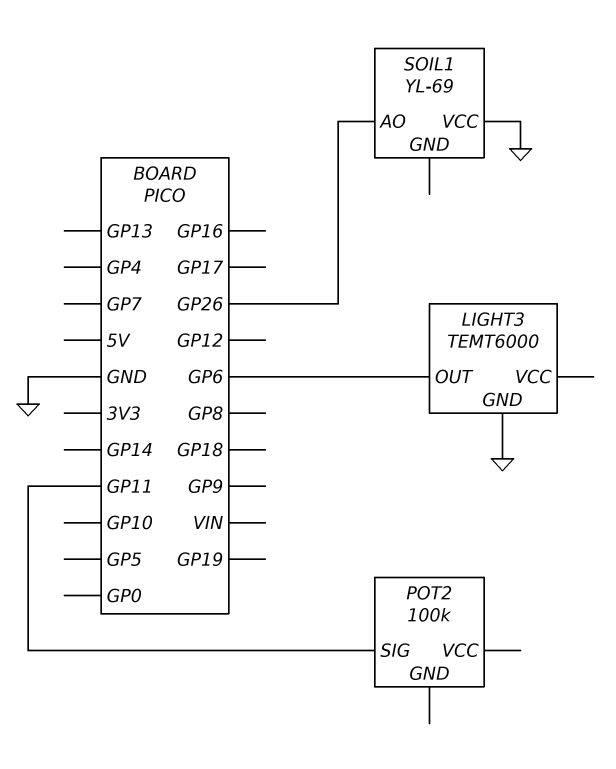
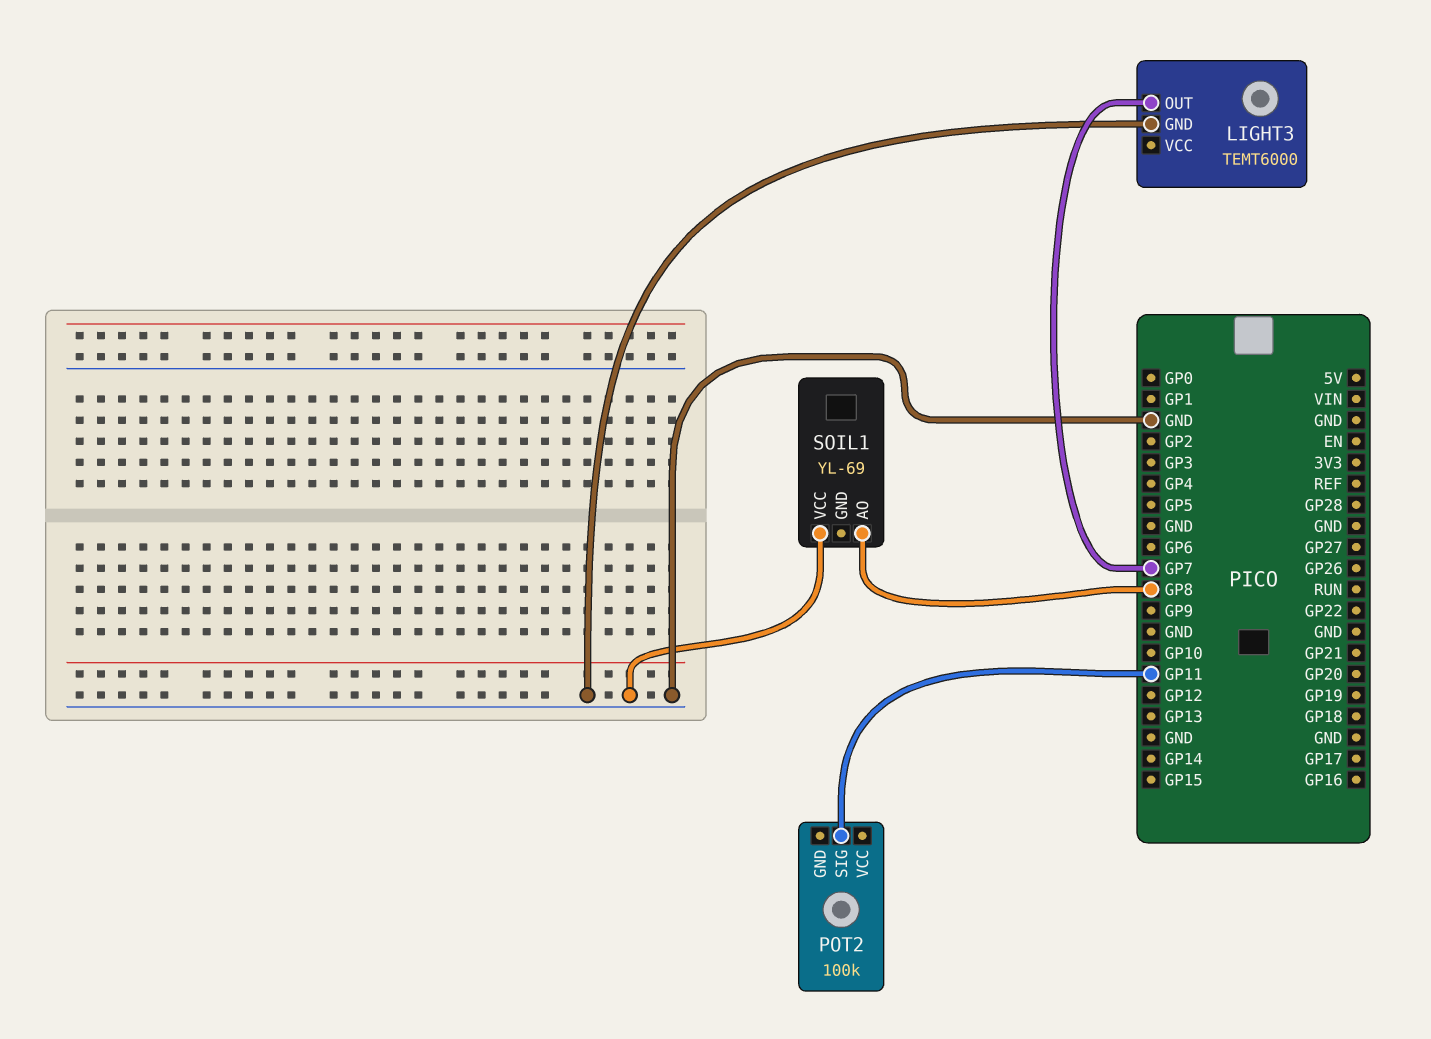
LIGHT3 pin OUT: GP6 -> GP7
SOIL1 pin AO: GP26 -> GP8

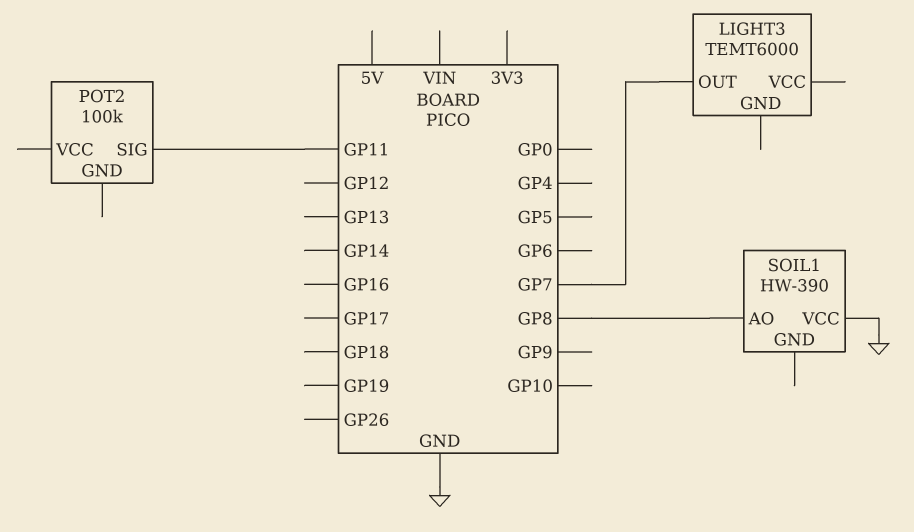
LIGHT3 pin GND: GND -> none
SOIL1: YL-69 -> HW-390

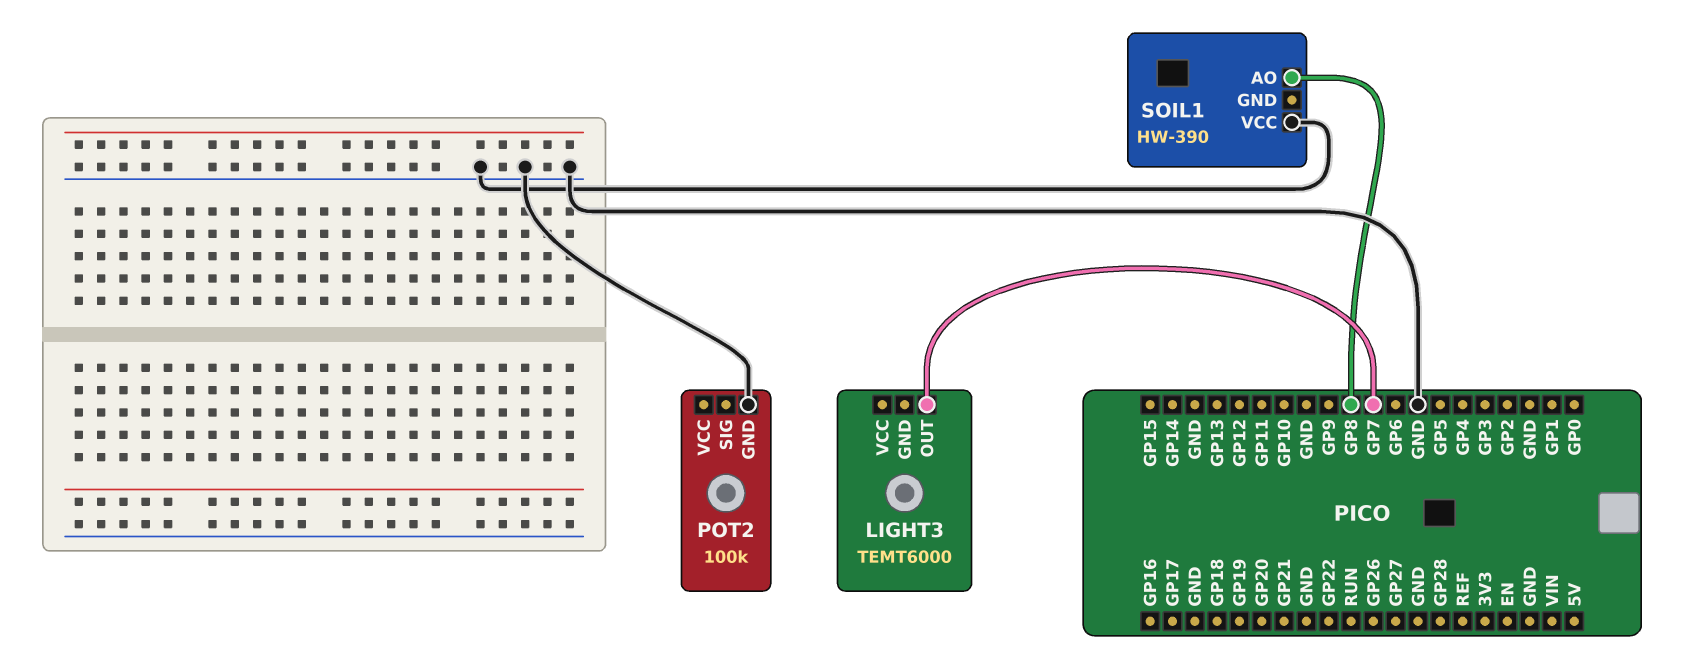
POT2 pin GND: none -> GND
POT2 pin SIG: GP11 -> none

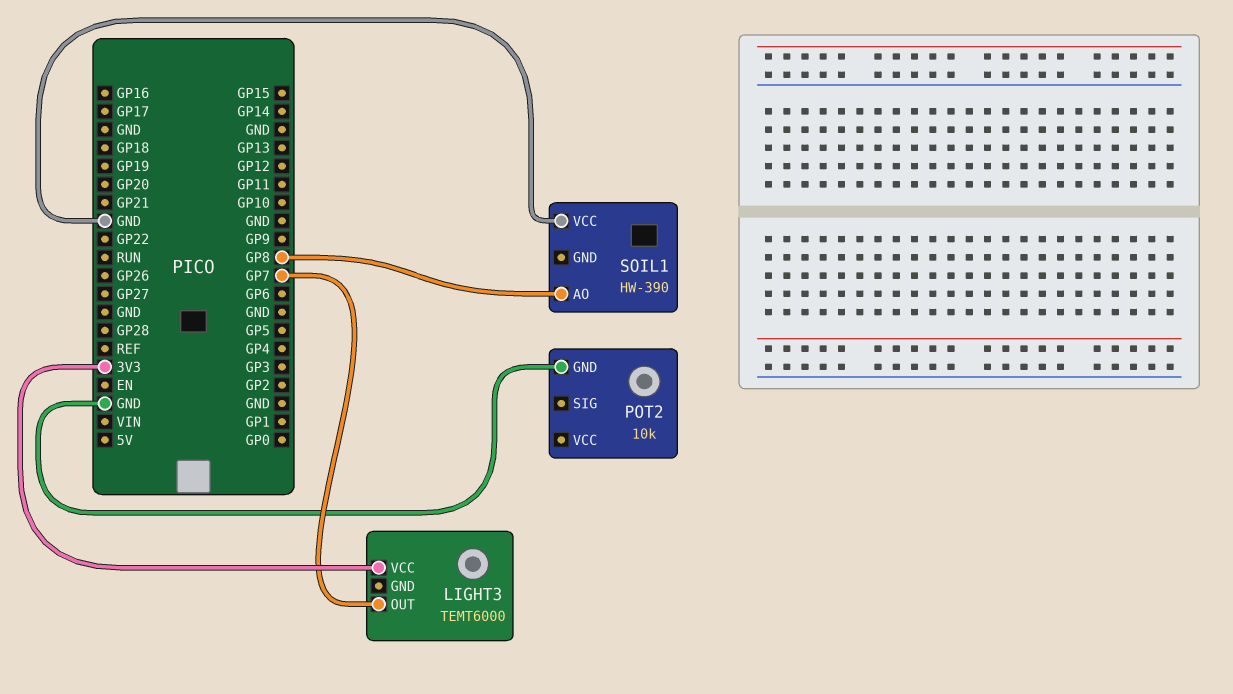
LIGHT3 pin VCC: none -> 3V3
POT2: 100k -> 10k

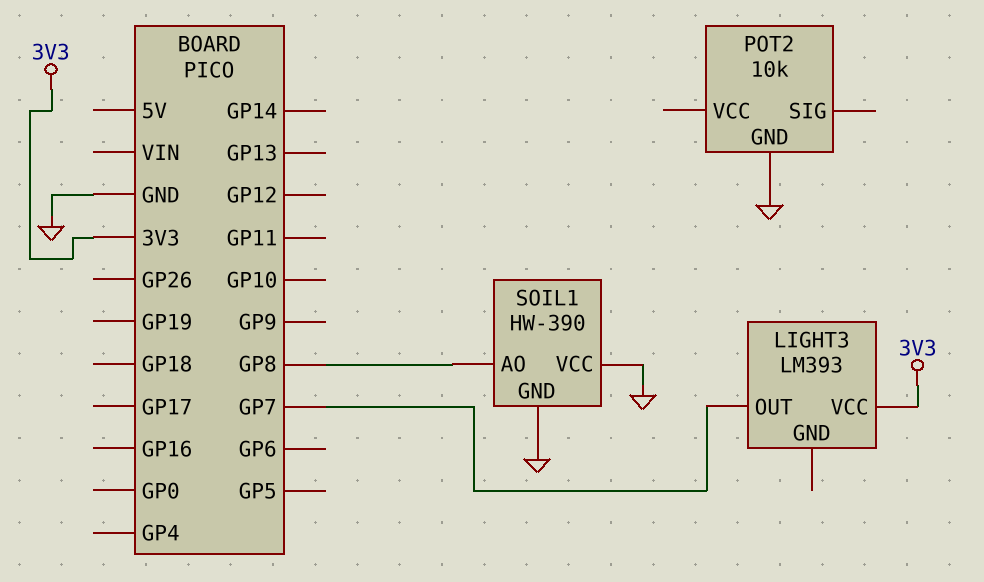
LIGHT3: TEMT6000 -> LM393
SOIL1 pin GND: none -> GND

